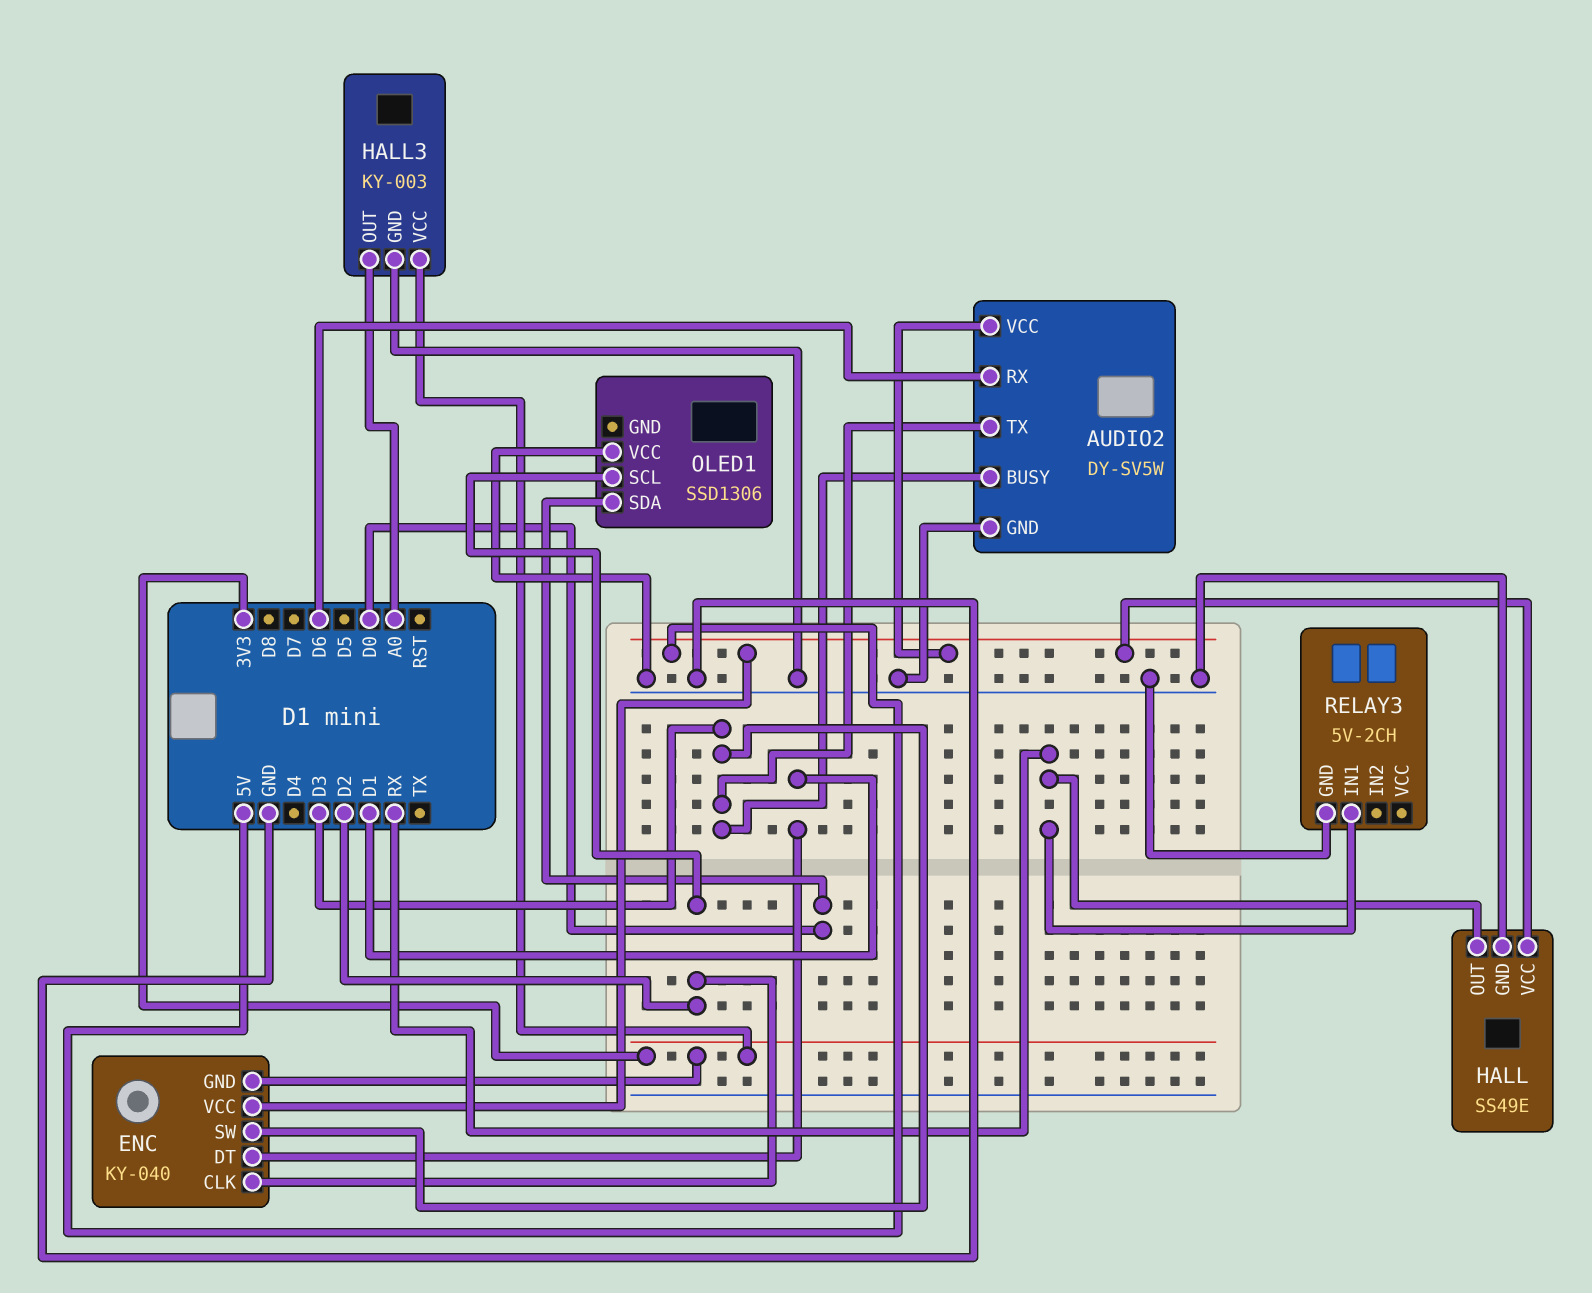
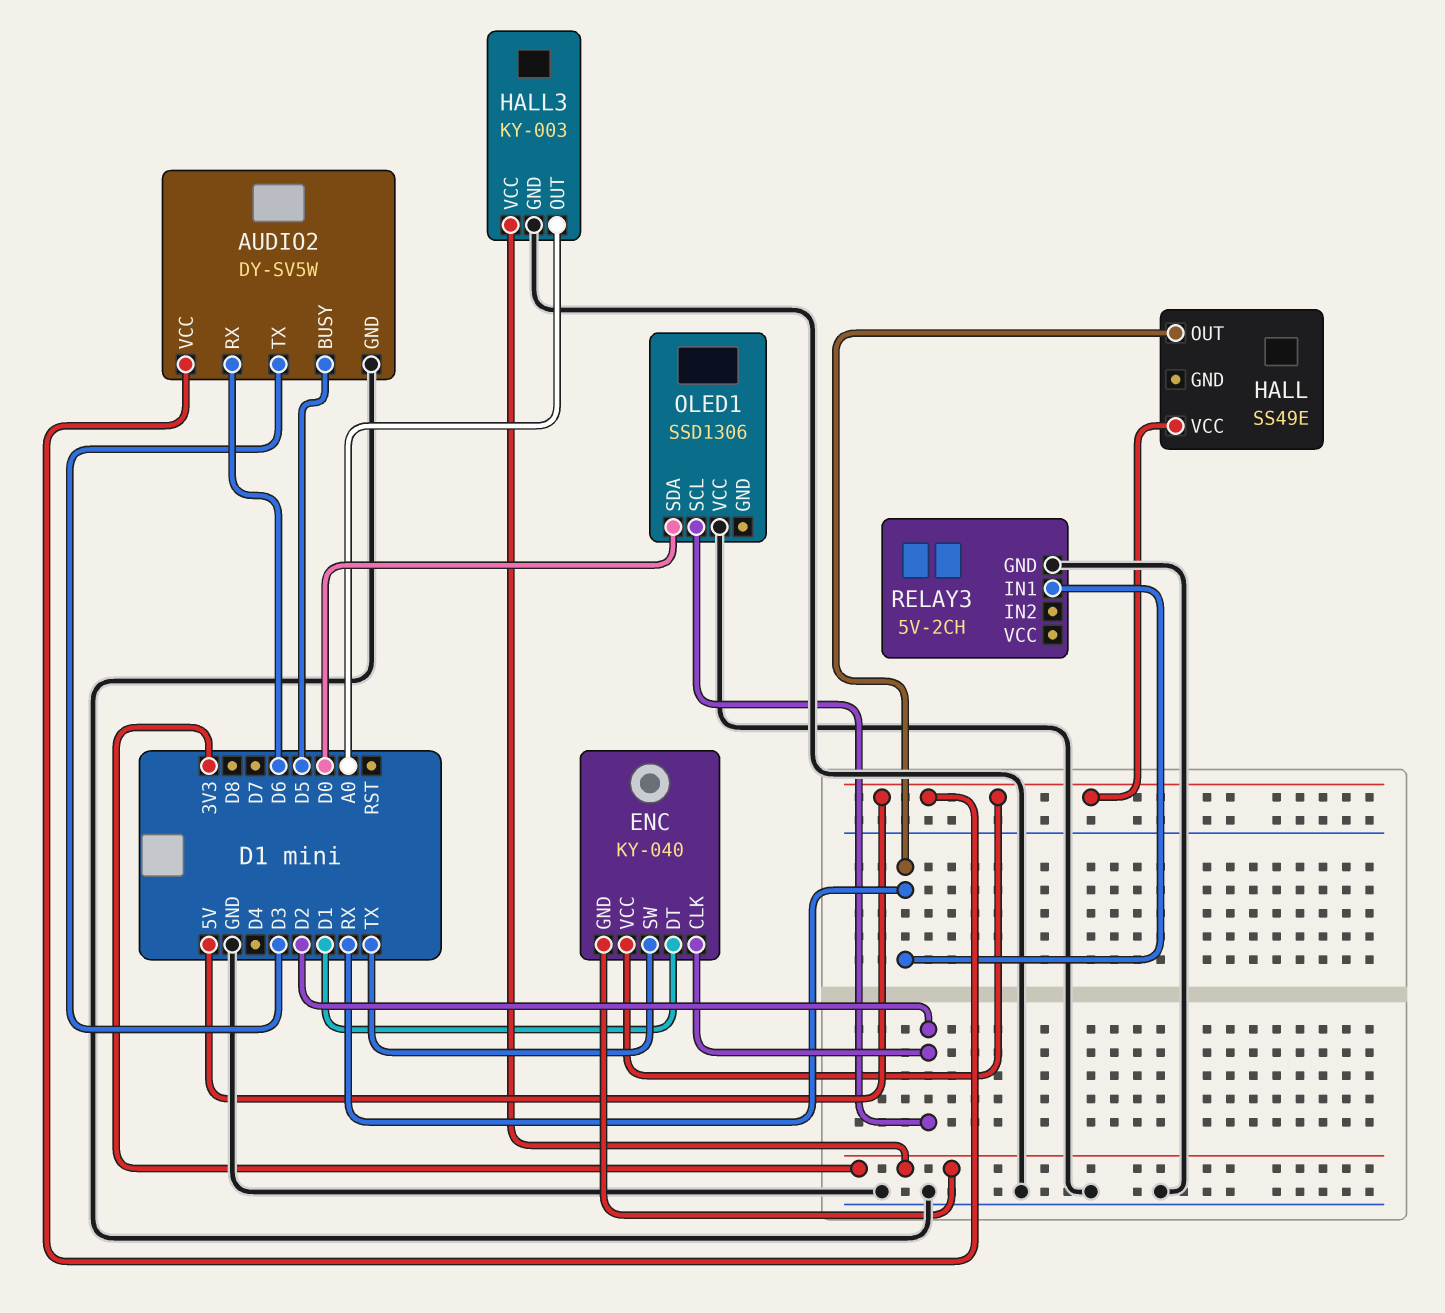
AUDIO2 pin BUSY: D3 -> D5
ENC pin SW: D3 -> TX
HALL pin GND: GND -> none

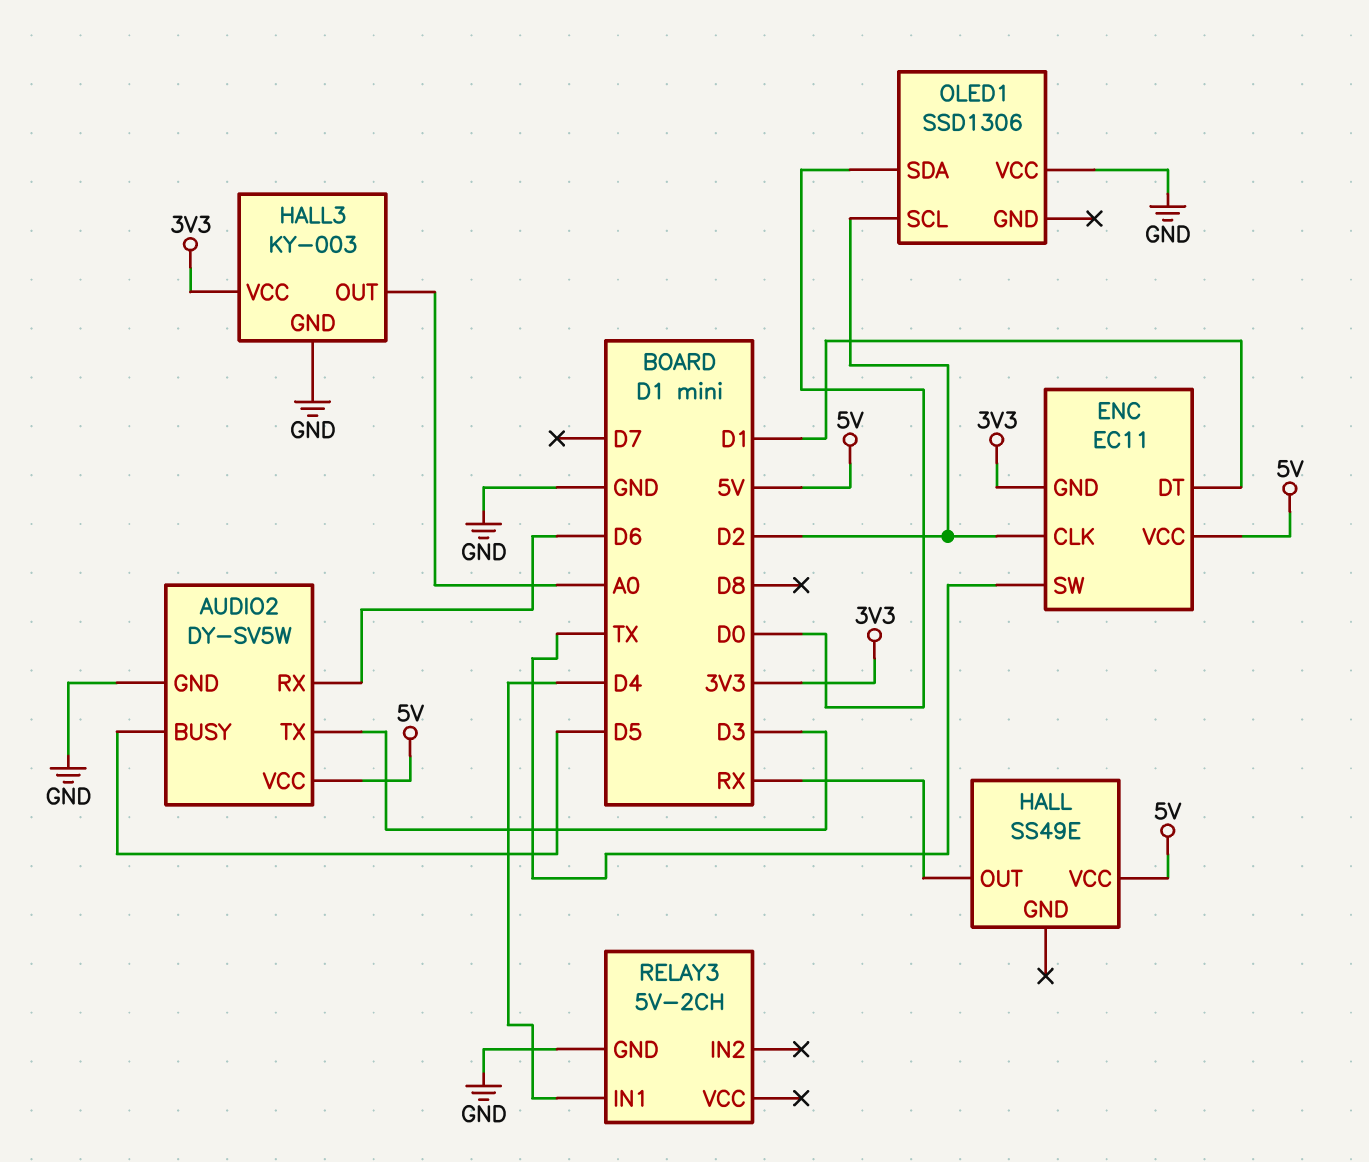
ENC: KY-040 -> EC11
RELAY3 pin IN1: RX -> D4

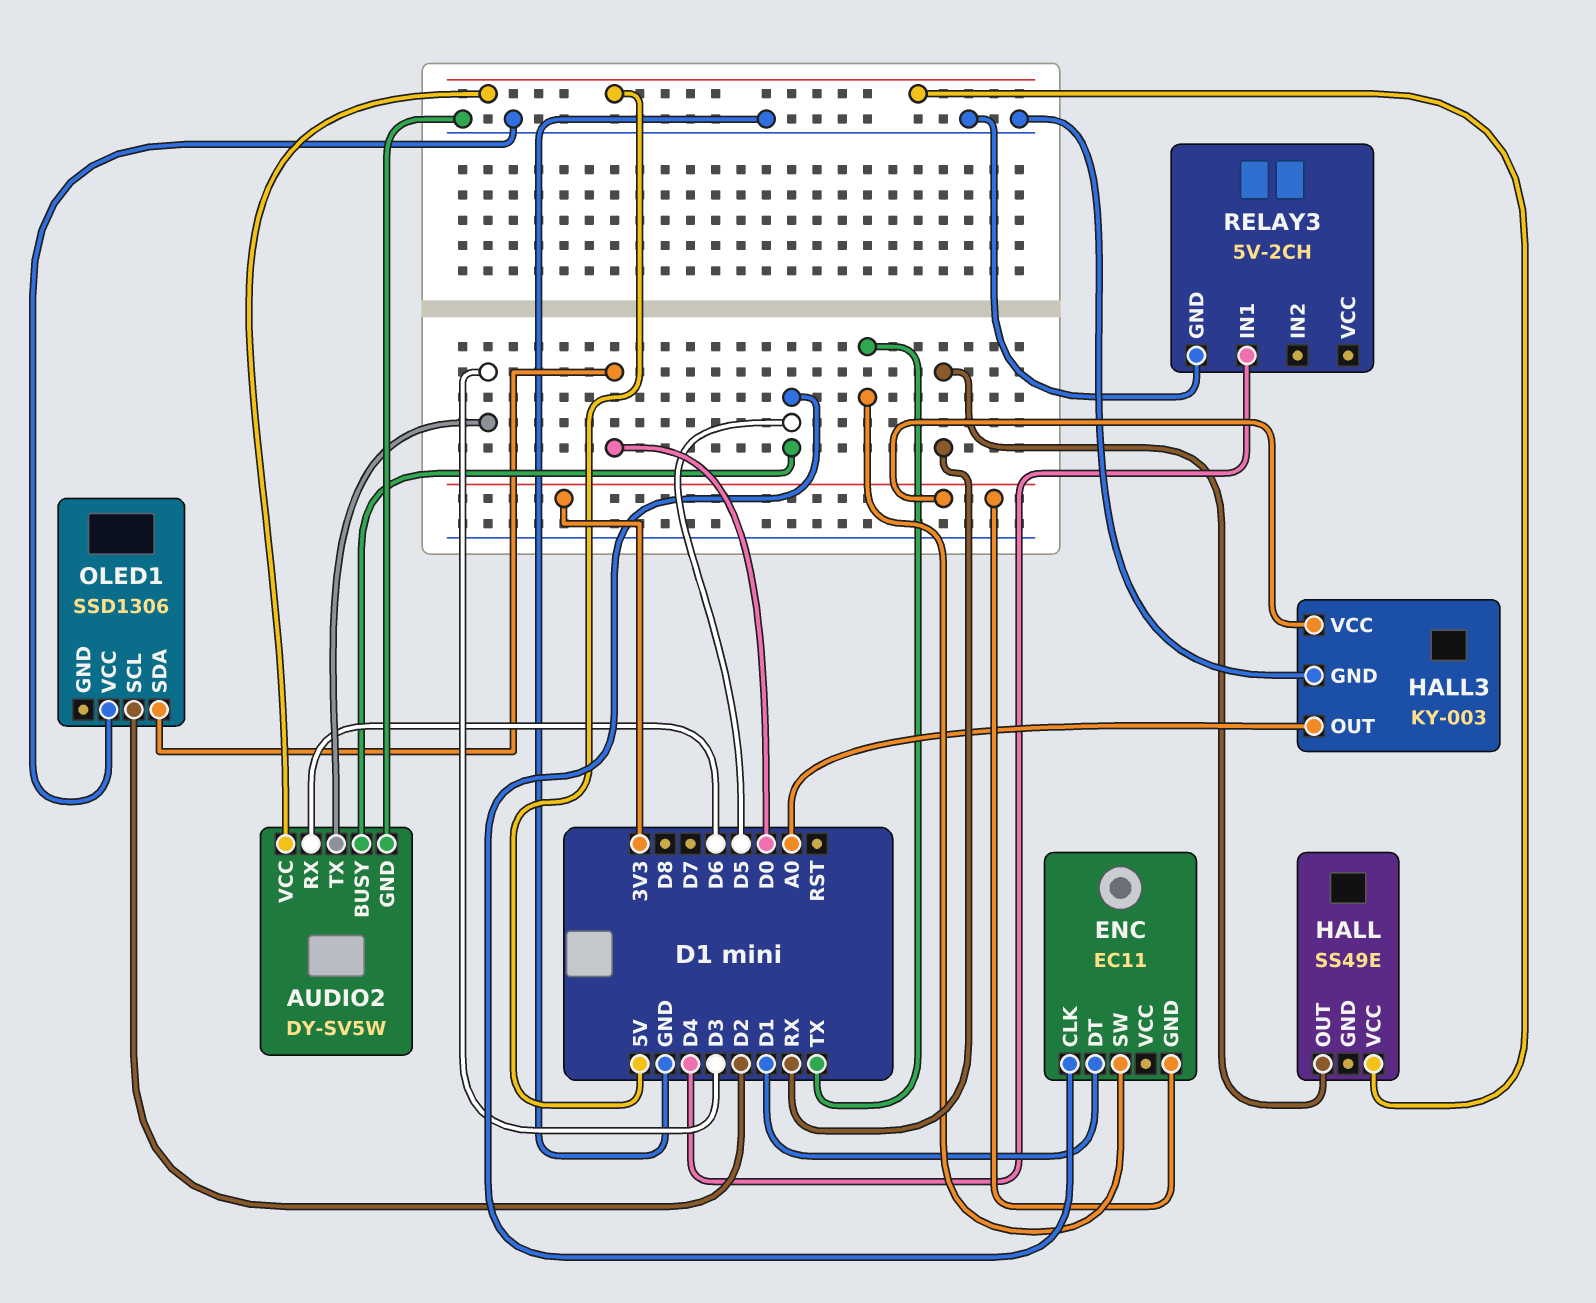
ENC pin CLK: D2 -> D5
ENC pin VCC: 5V -> none

